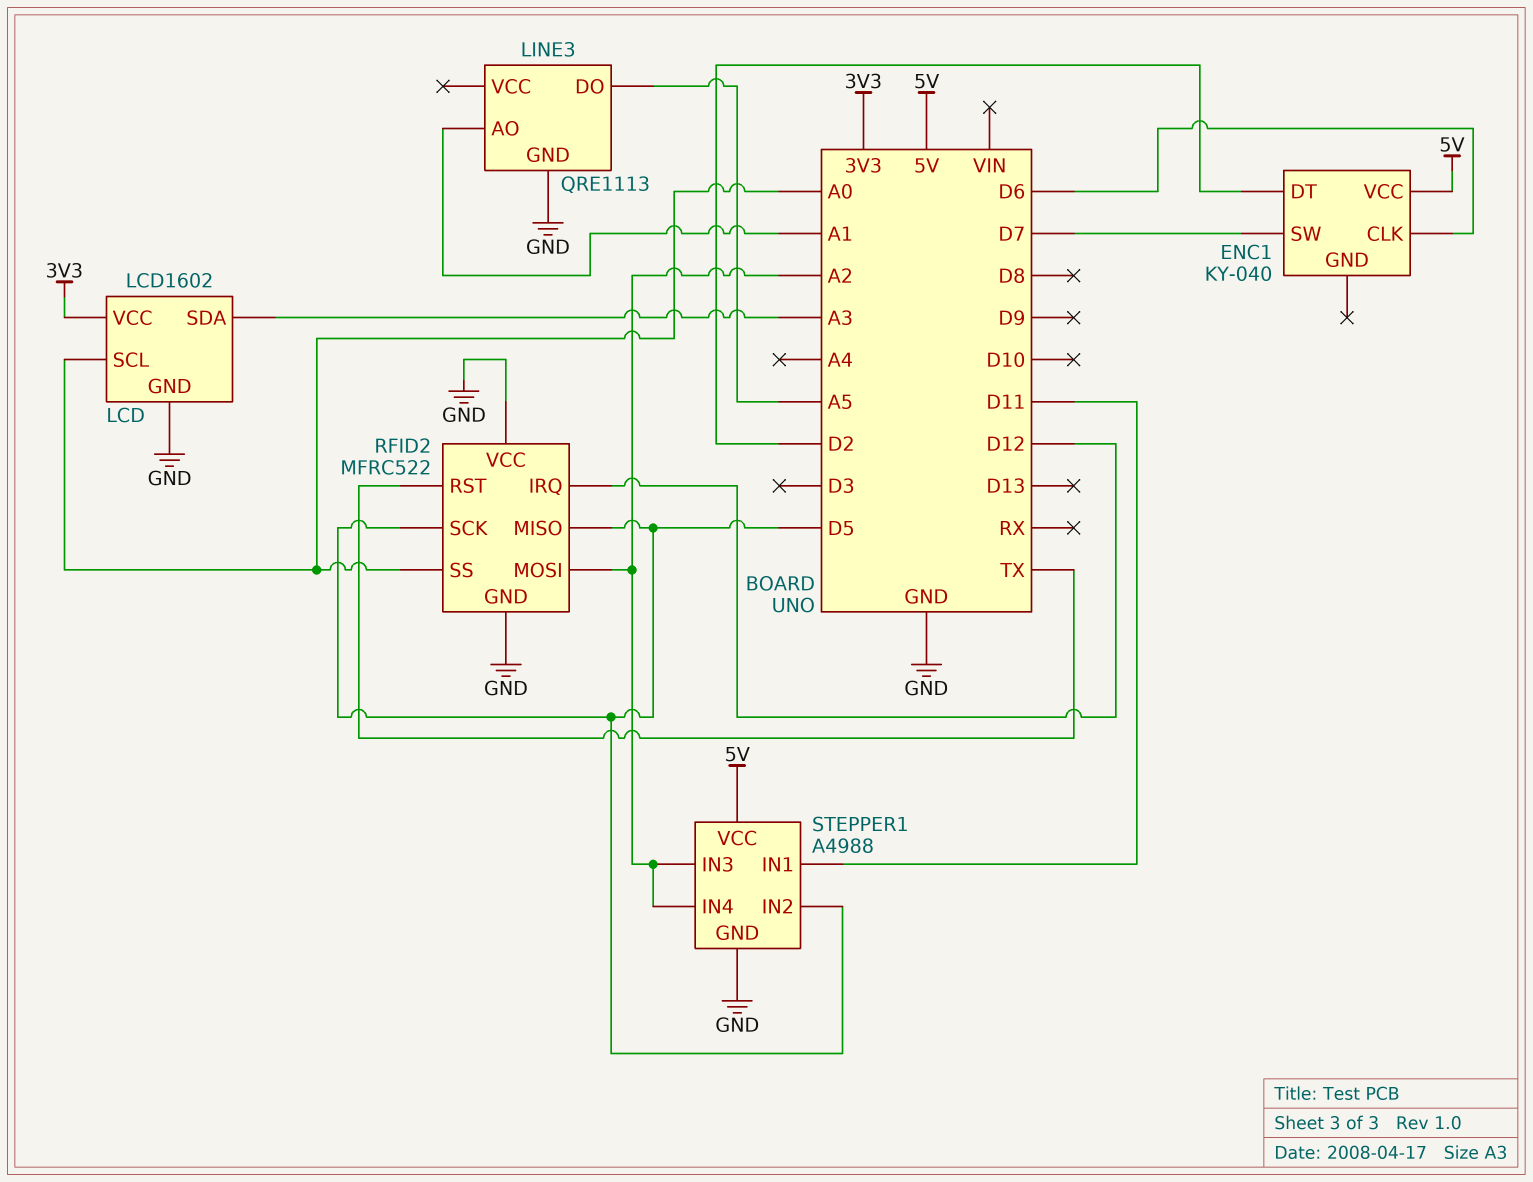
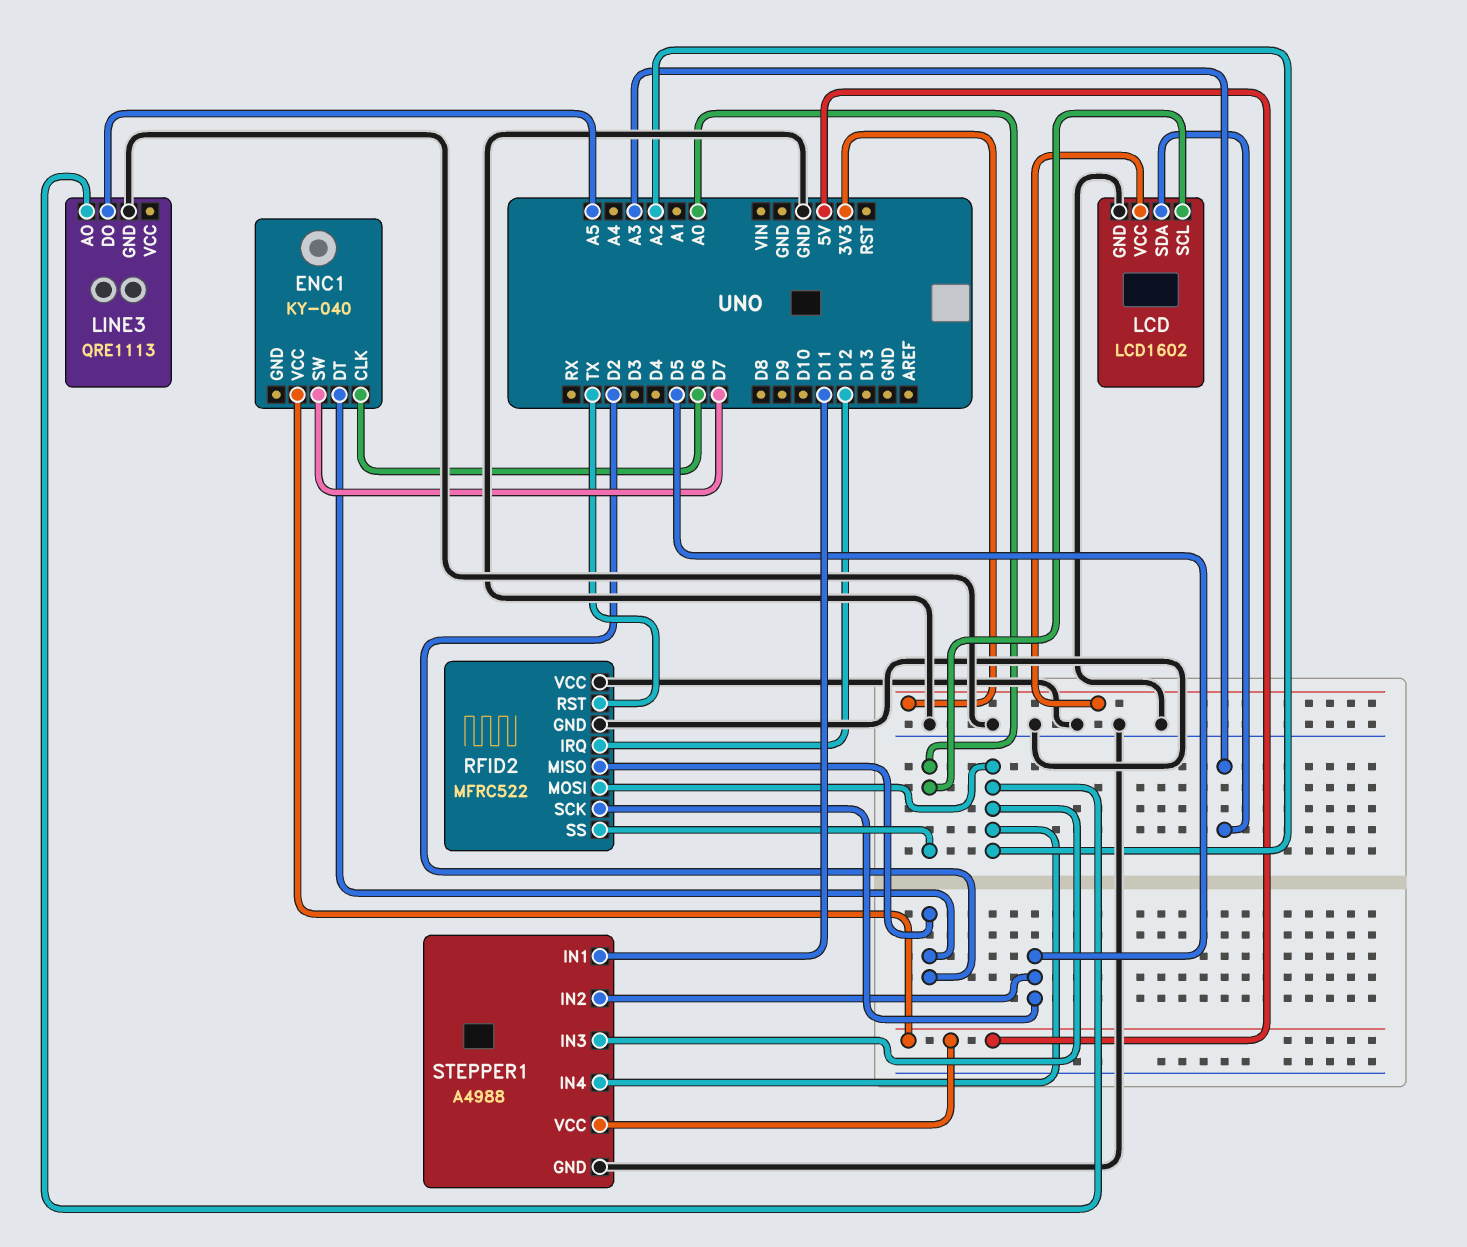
LINE3 pin AO: A1 -> A2
RFID2 pin MISO: D5 -> D2

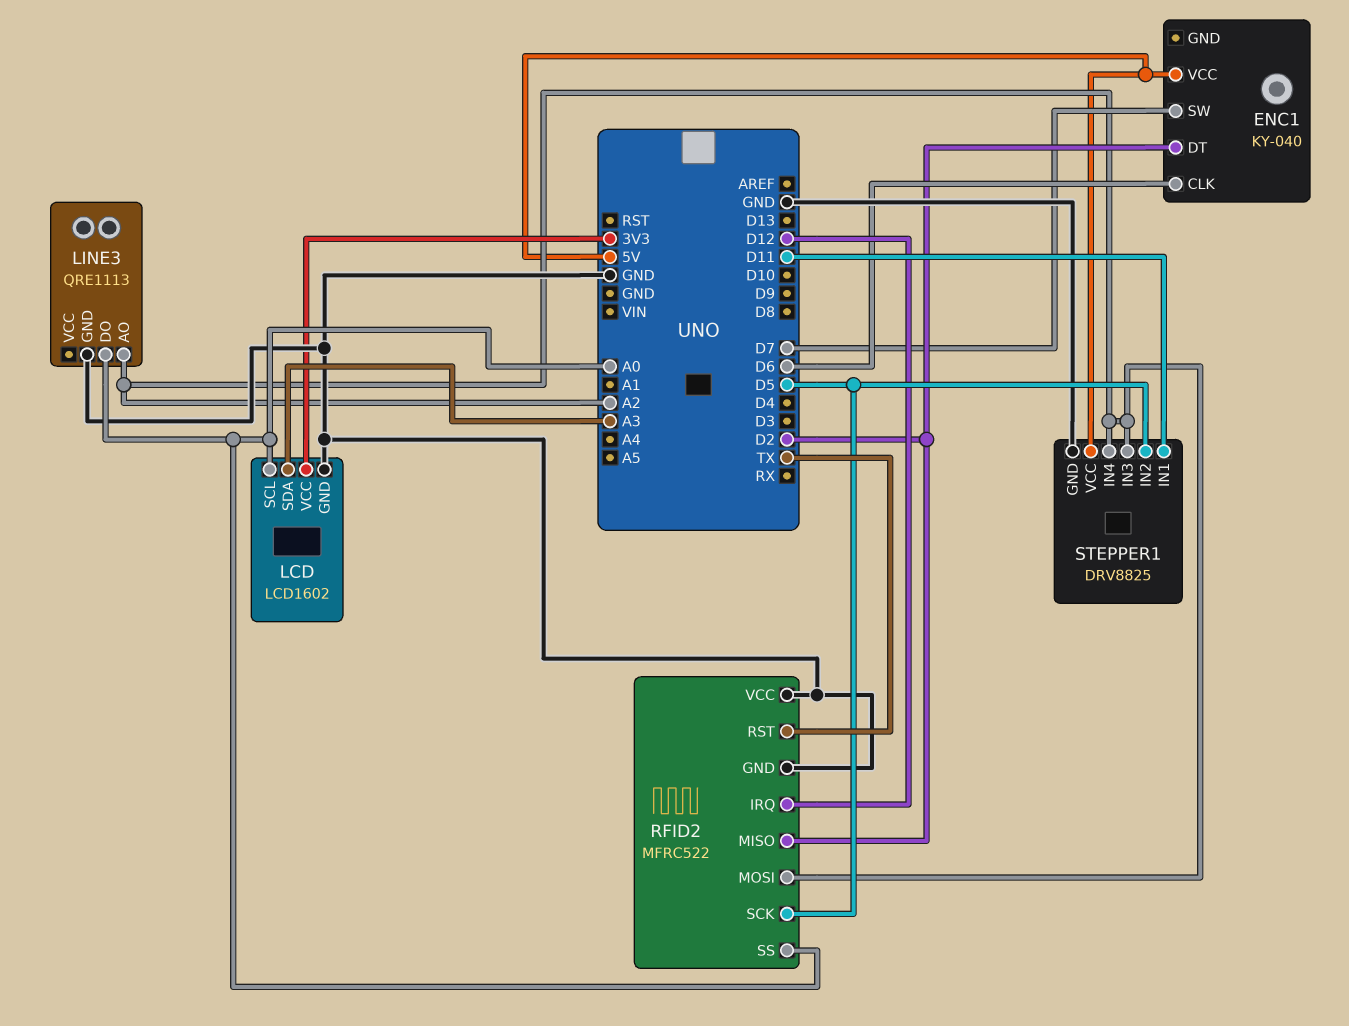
LINE3 pin DO: A5 -> A0
STEPPER1: A4988 -> DRV8825

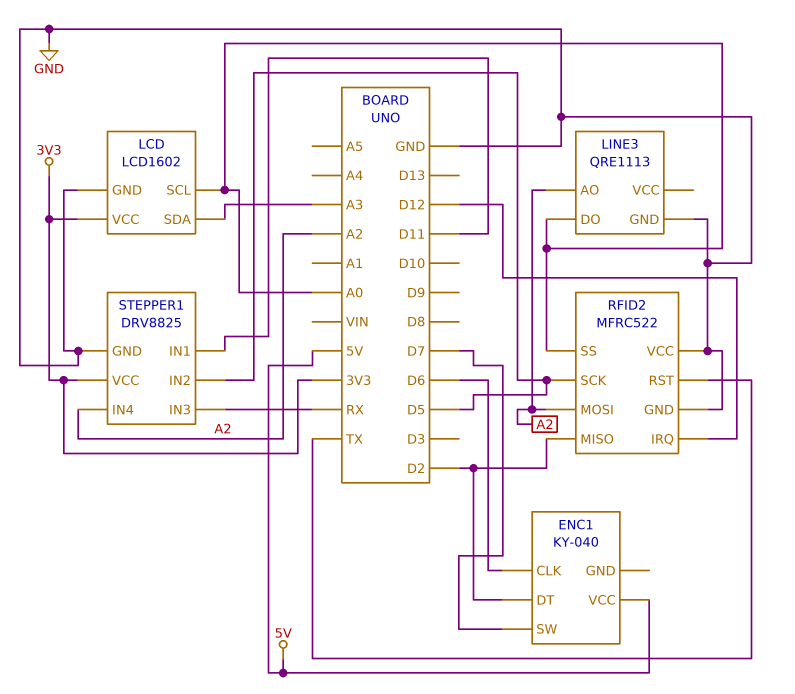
STEPPER1 pin IN3: A2 -> RX
STEPPER1 pin VCC: 5V -> 3V3

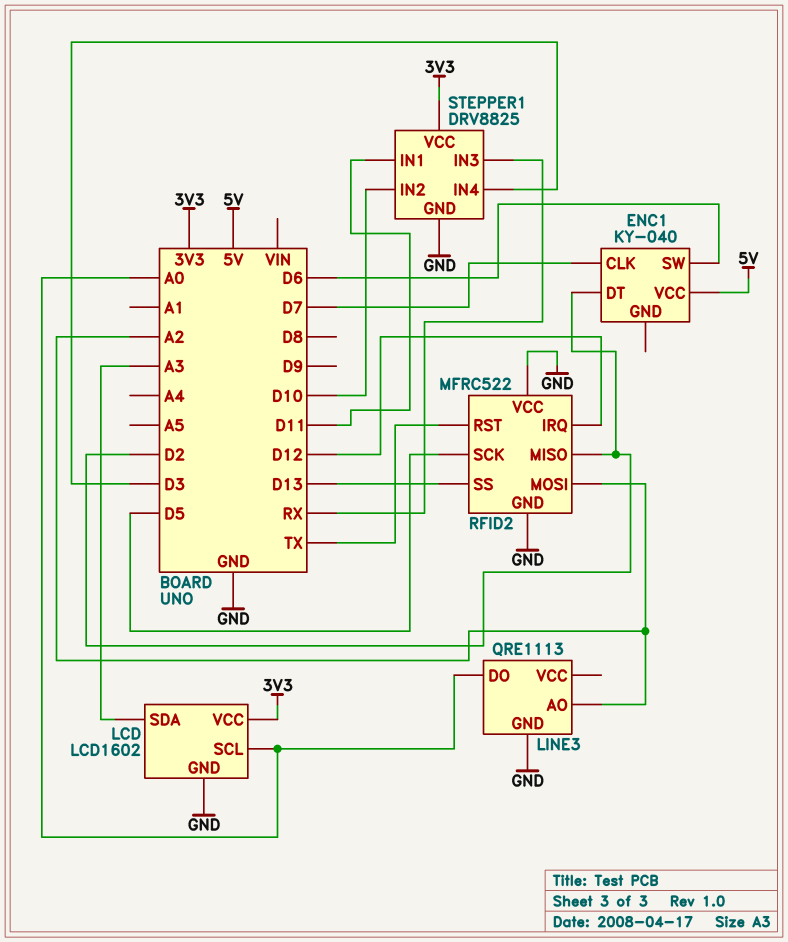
ENC1 pin CLK: D6 -> D7
ENC1 pin SW: D7 -> D6
RFID2 pin SS: A0 -> D13
STEPPER1 pin IN2: D5 -> D10
STEPPER1 pin IN4: A2 -> D3

